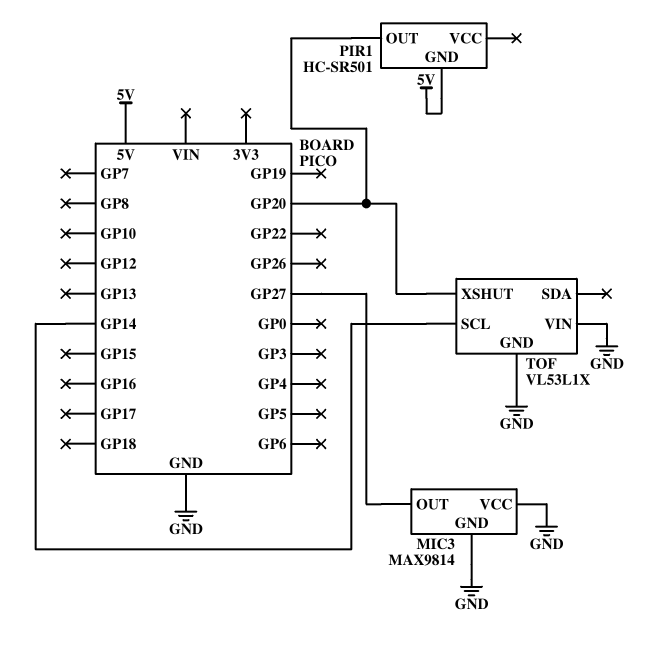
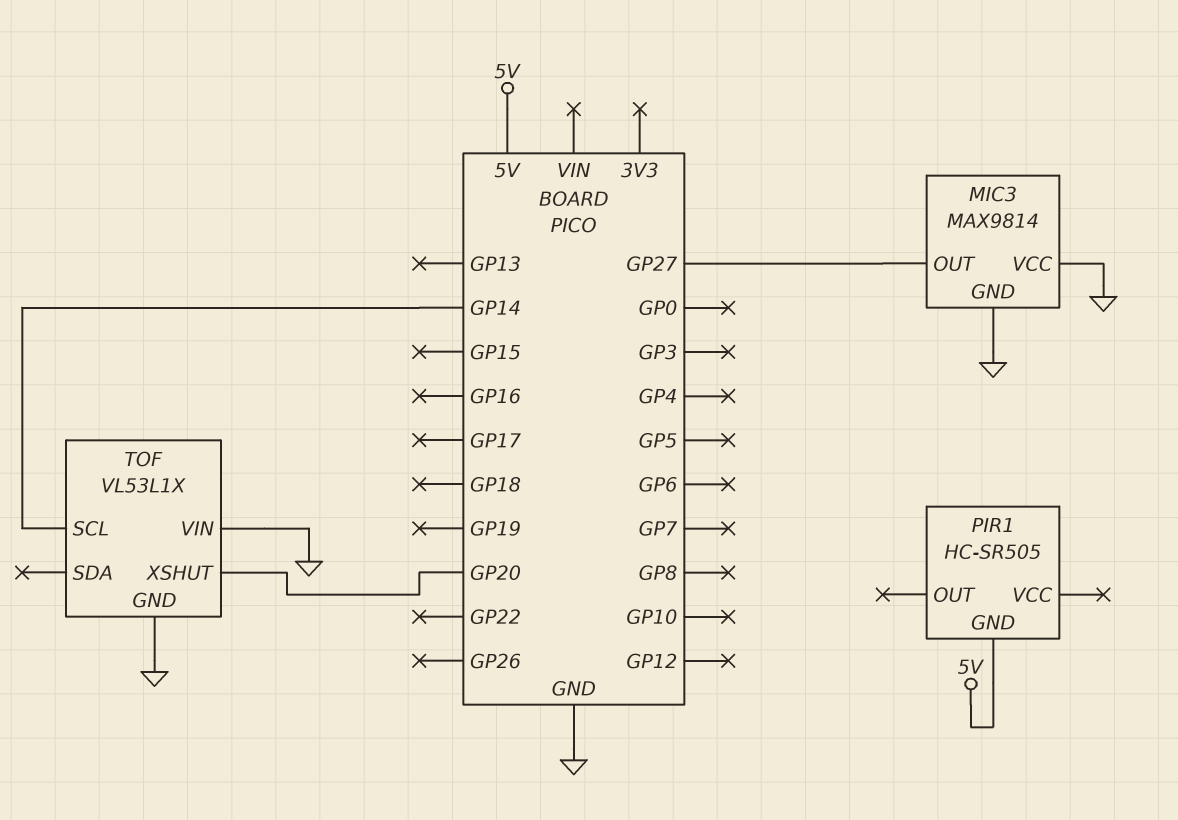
PIR1: HC-SR501 -> HC-SR505
PIR1 pin OUT: GP20 -> none

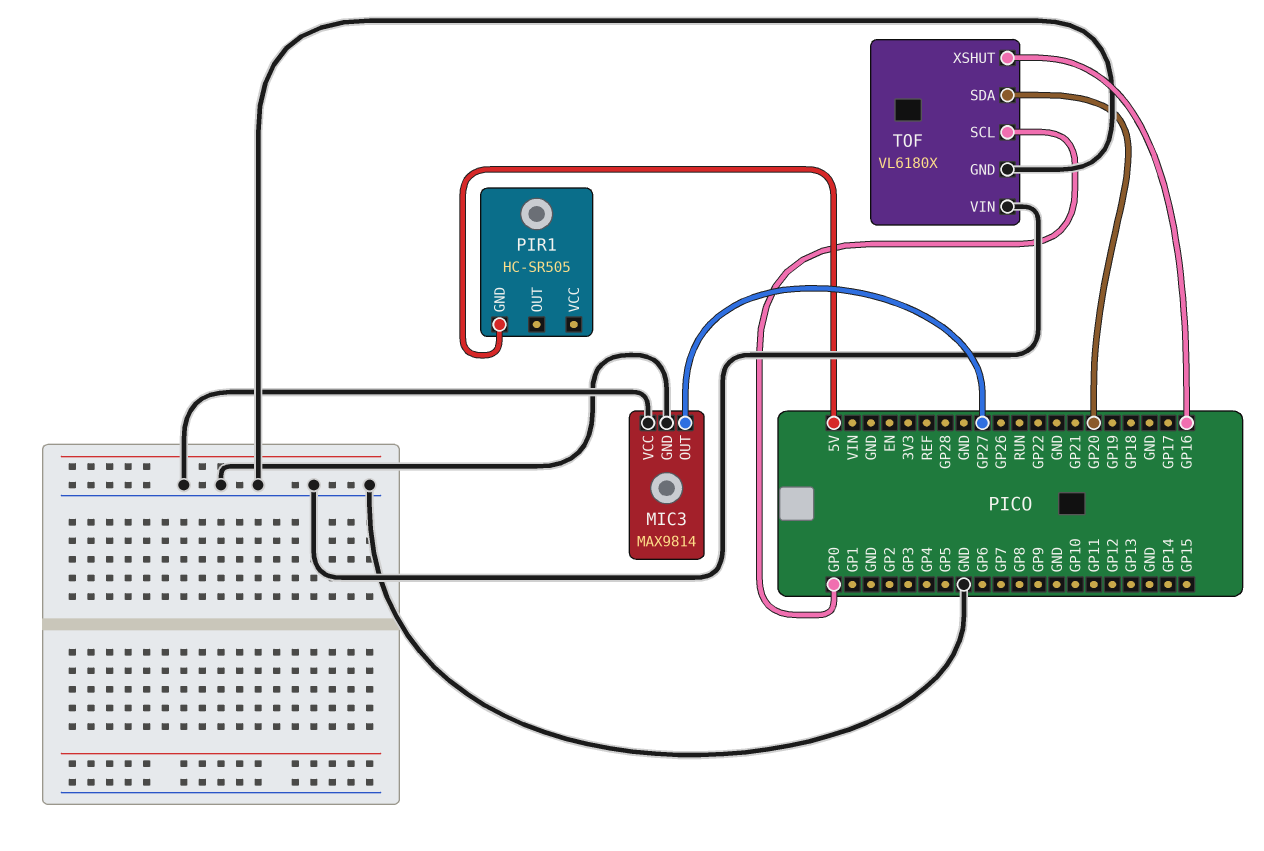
TOF: VL53L1X -> VL6180X
TOF pin SCL: GP14 -> GP0
TOF pin SDA: none -> GP20
TOF pin XSHUT: GP20 -> GP16

